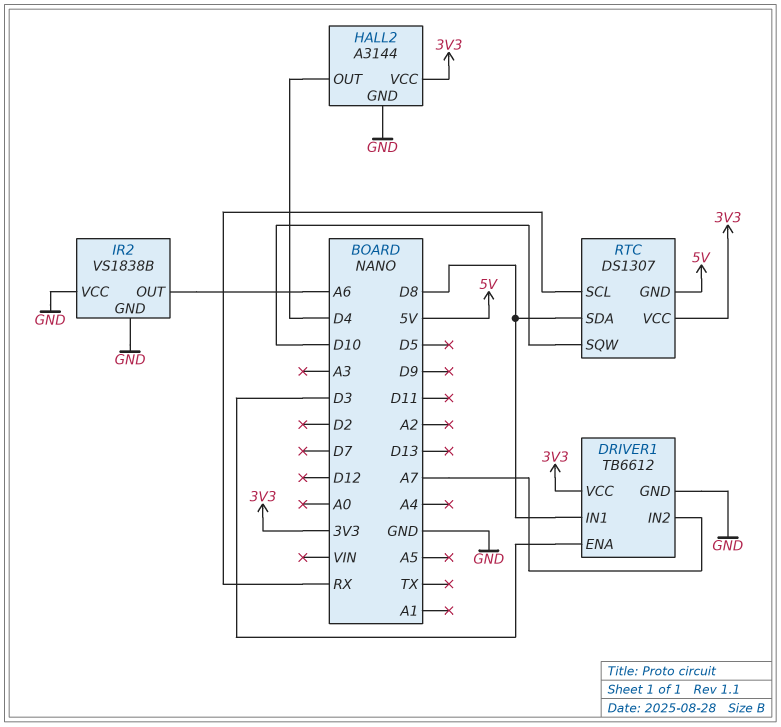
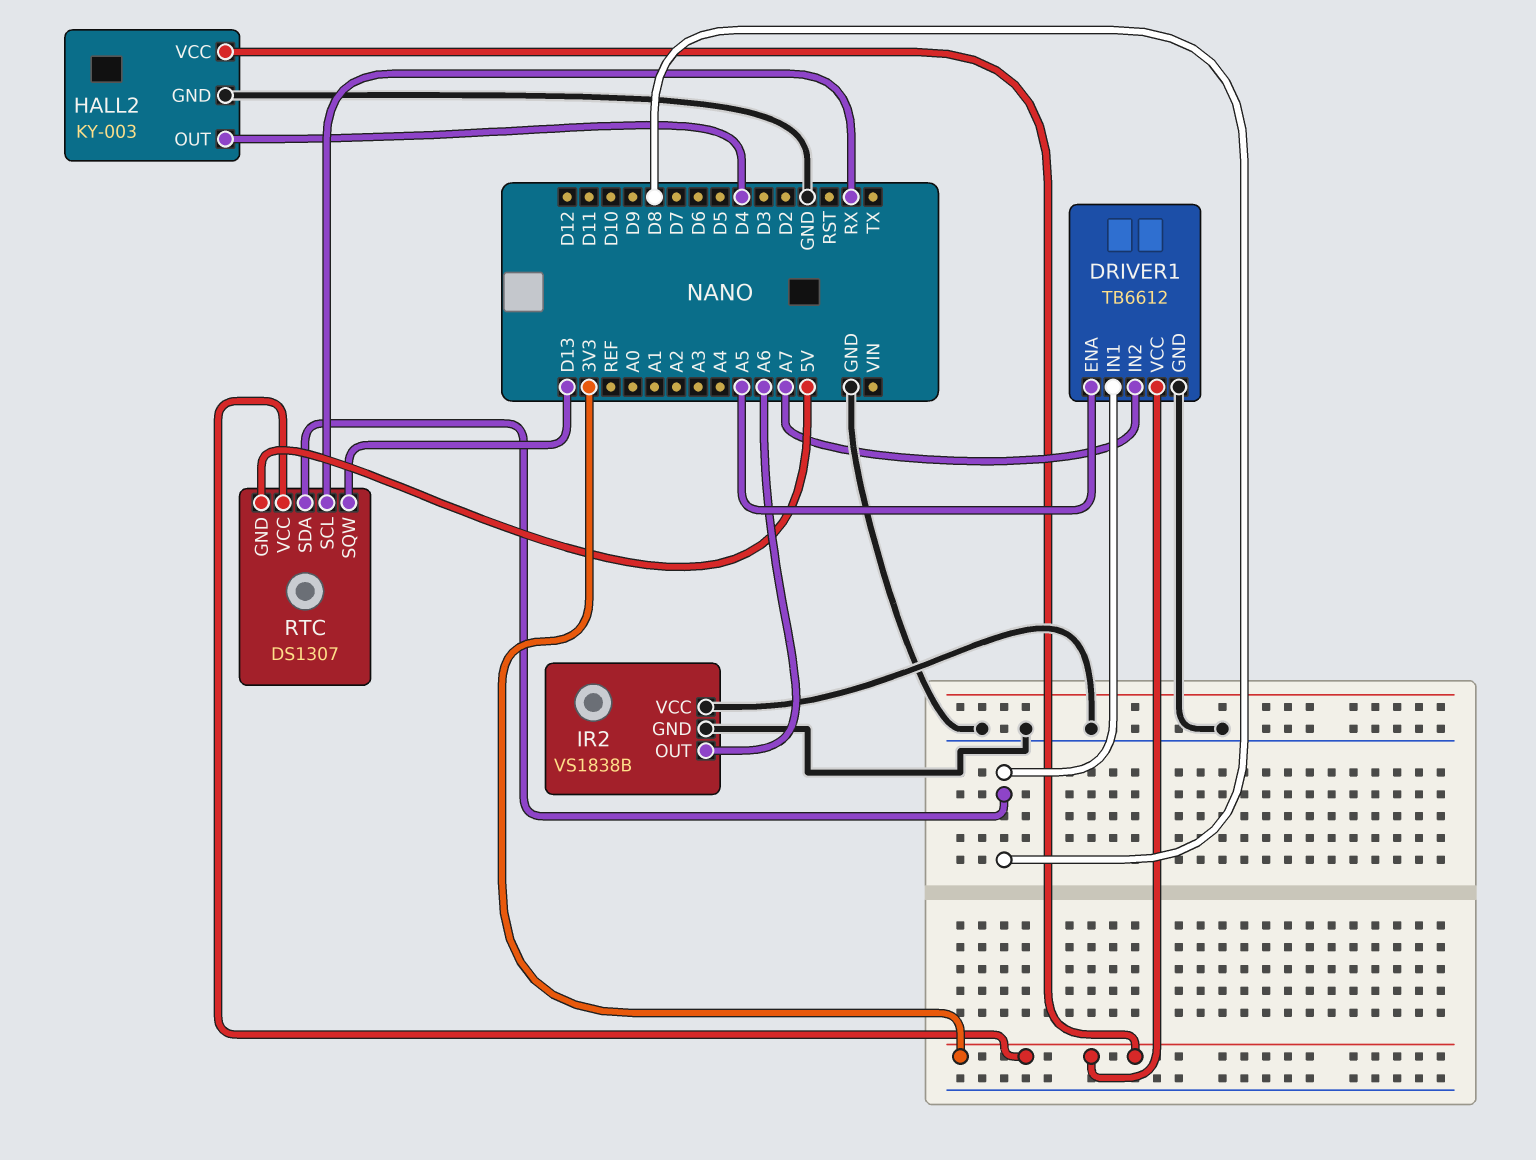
DRIVER1 pin ENA: D3 -> A5
HALL2: A3144 -> KY-003
RTC pin SQW: D10 -> D13

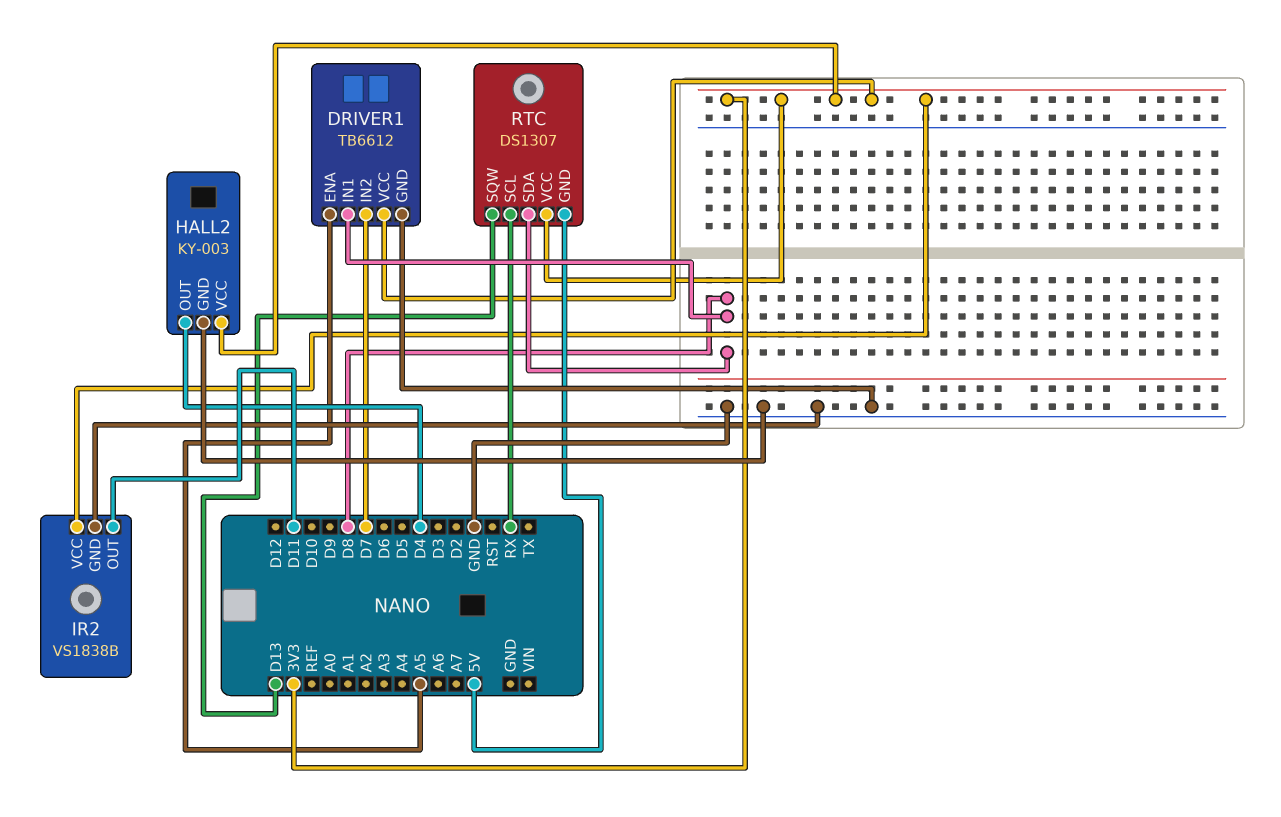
DRIVER1 pin IN2: A7 -> D7
IR2 pin OUT: A6 -> D11
IR2 pin VCC: GND -> 3V3

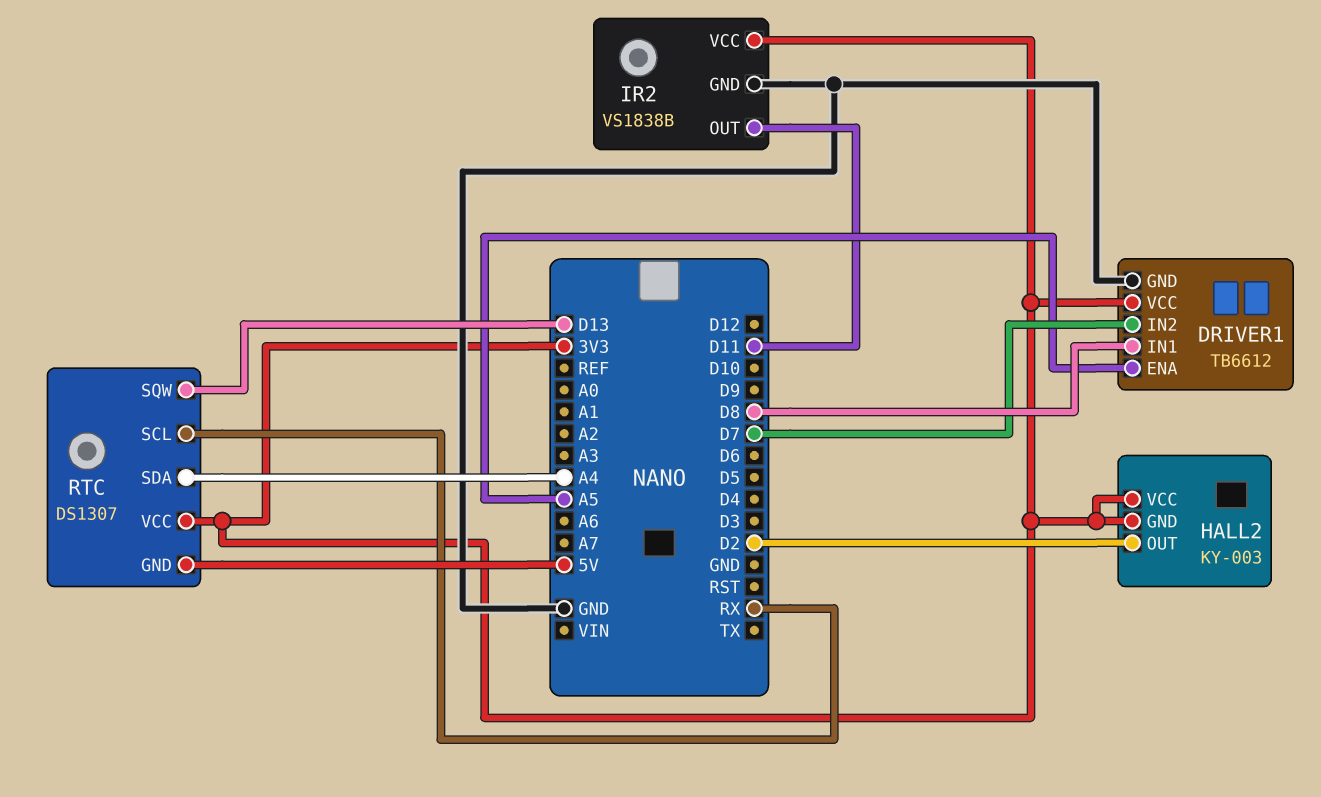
HALL2 pin GND: GND -> 3V3
HALL2 pin OUT: D4 -> D2
RTC pin SDA: D8 -> A4

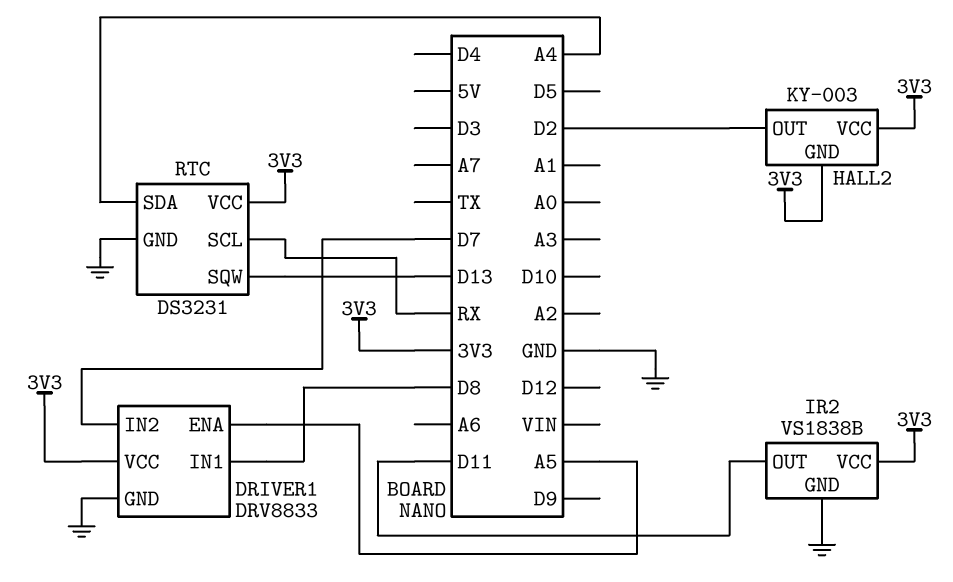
DRIVER1: TB6612 -> DRV8833
RTC: DS1307 -> DS3231
RTC pin GND: 5V -> GND

